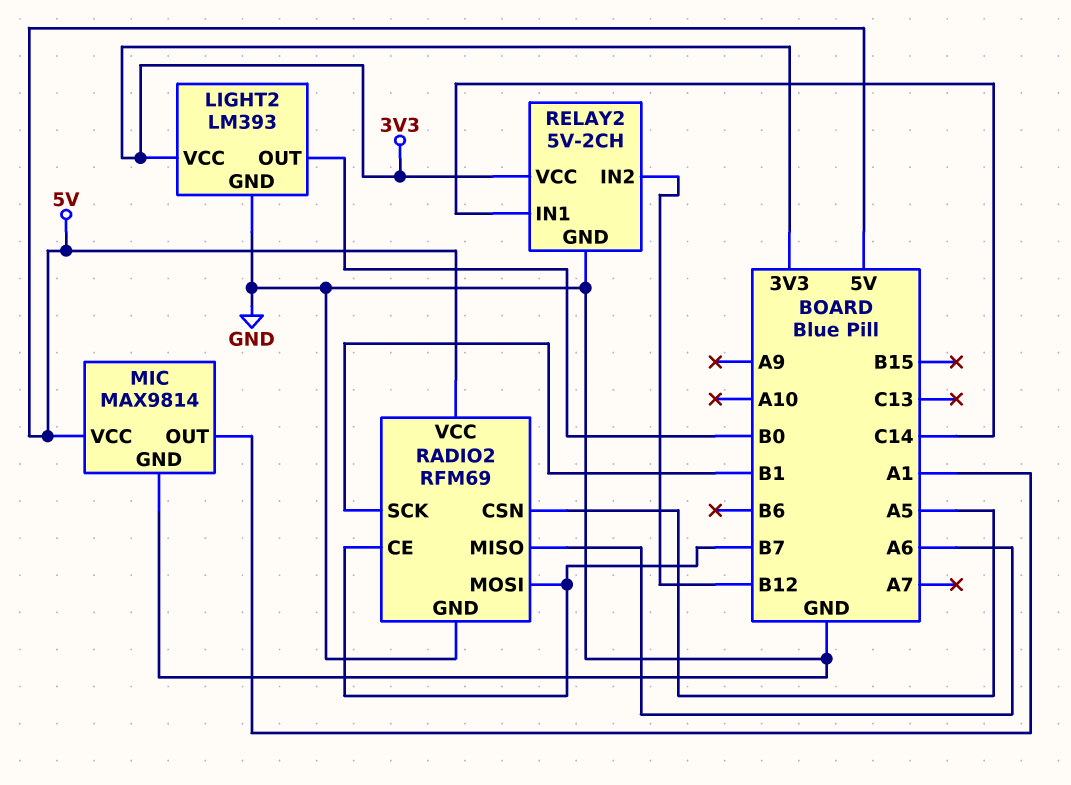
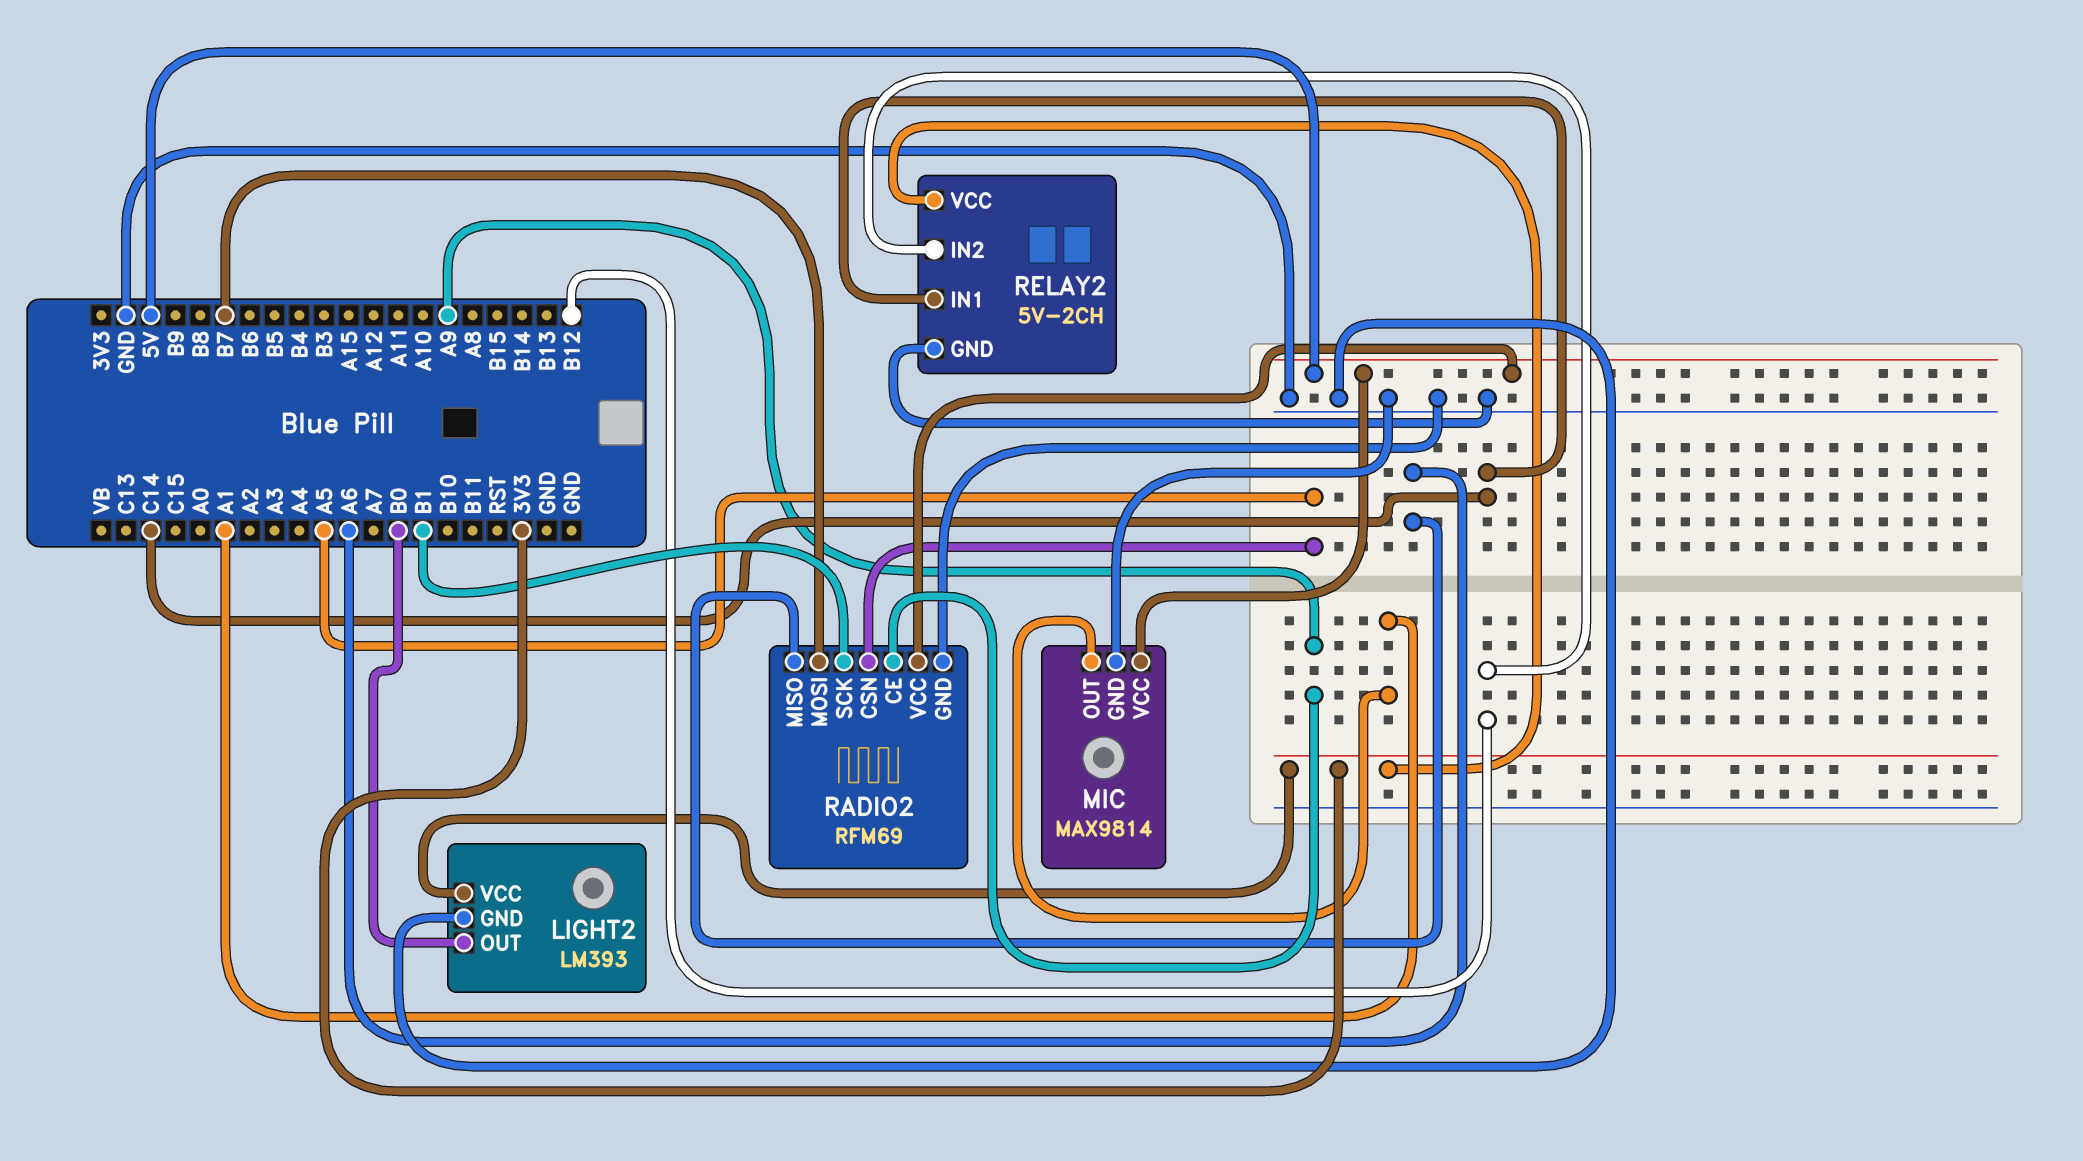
RADIO2 pin CE: B7 -> A9

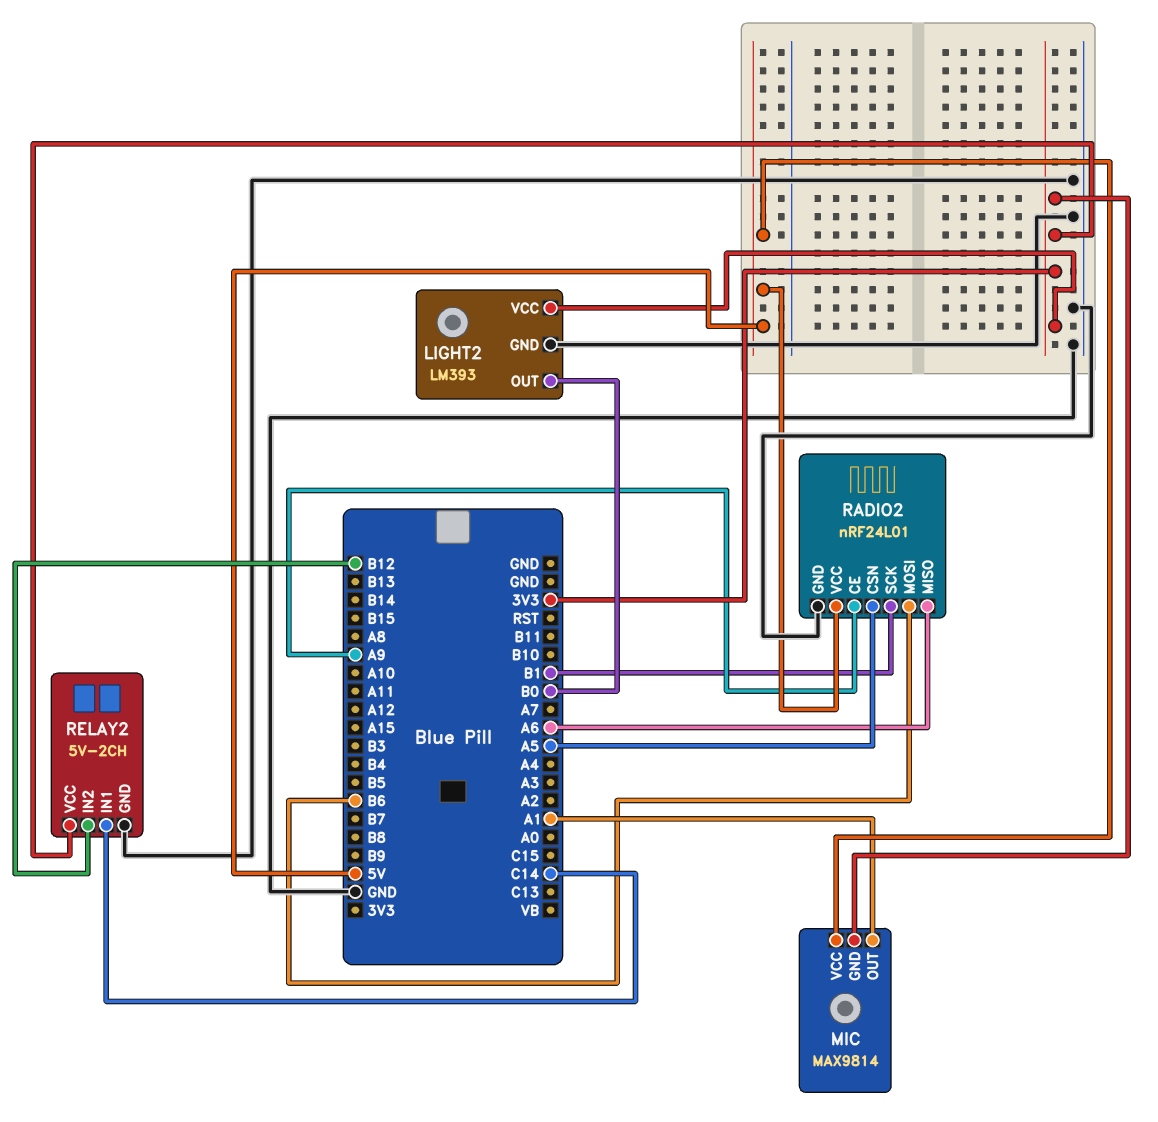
MIC pin GND: GND -> 3V3
RADIO2: RFM69 -> nRF24L01
RADIO2 pin MOSI: B7 -> B6

